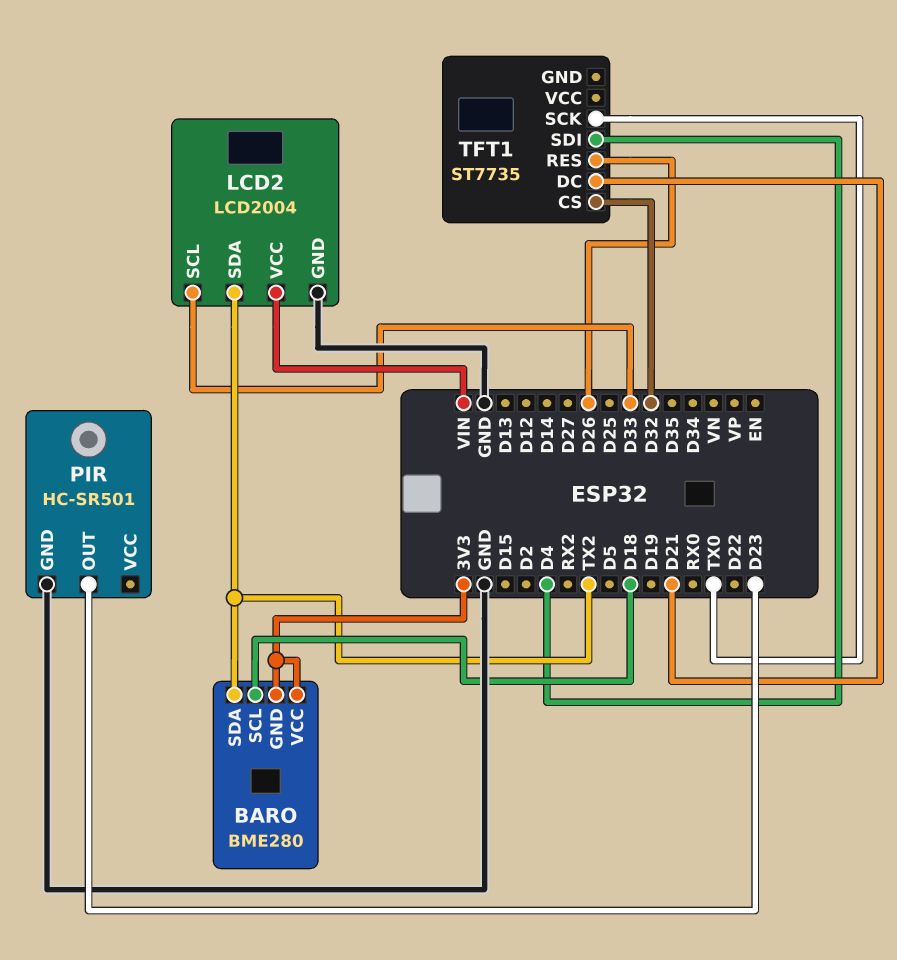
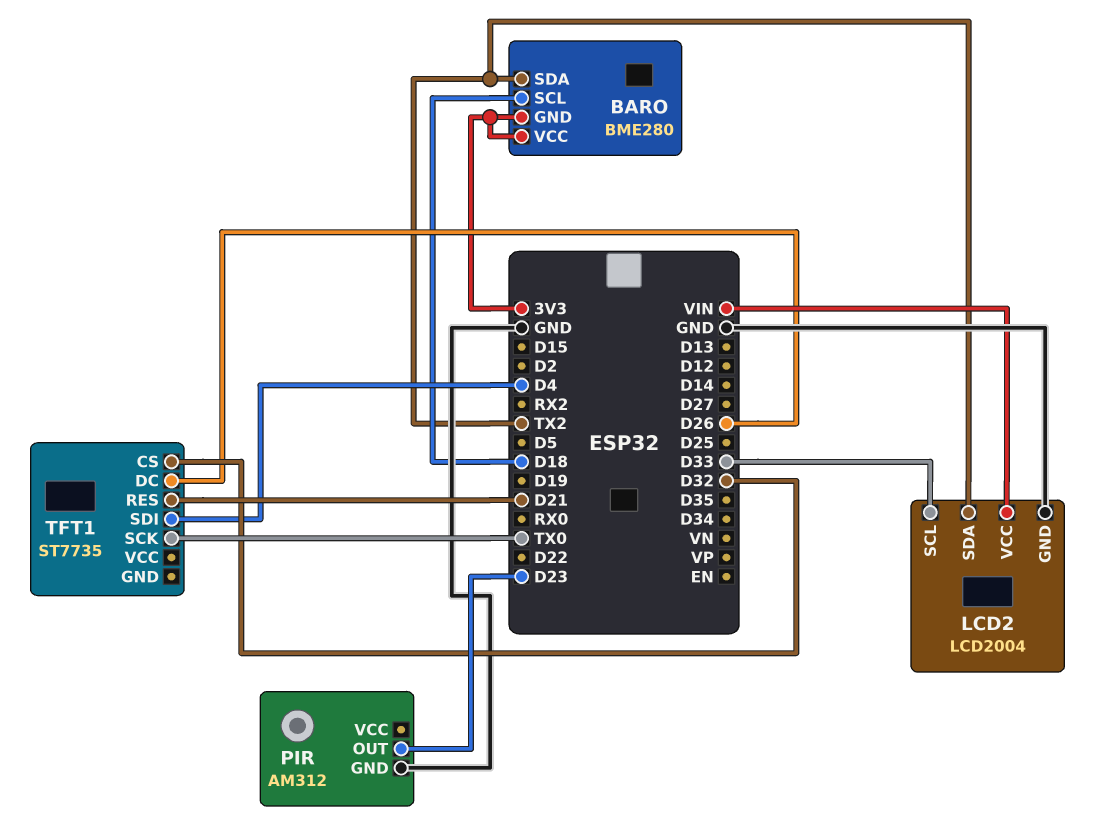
PIR: HC-SR501 -> AM312
TFT1 pin DC: D21 -> D26
TFT1 pin RES: D26 -> D21

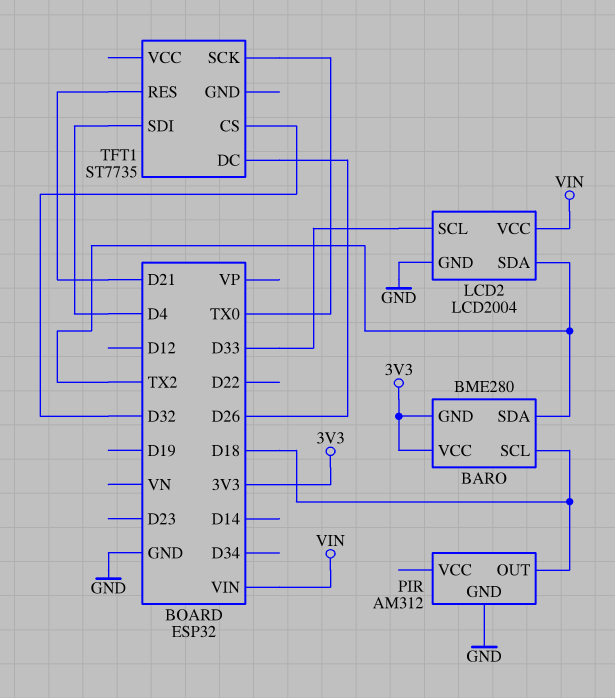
PIR pin OUT: D23 -> D18

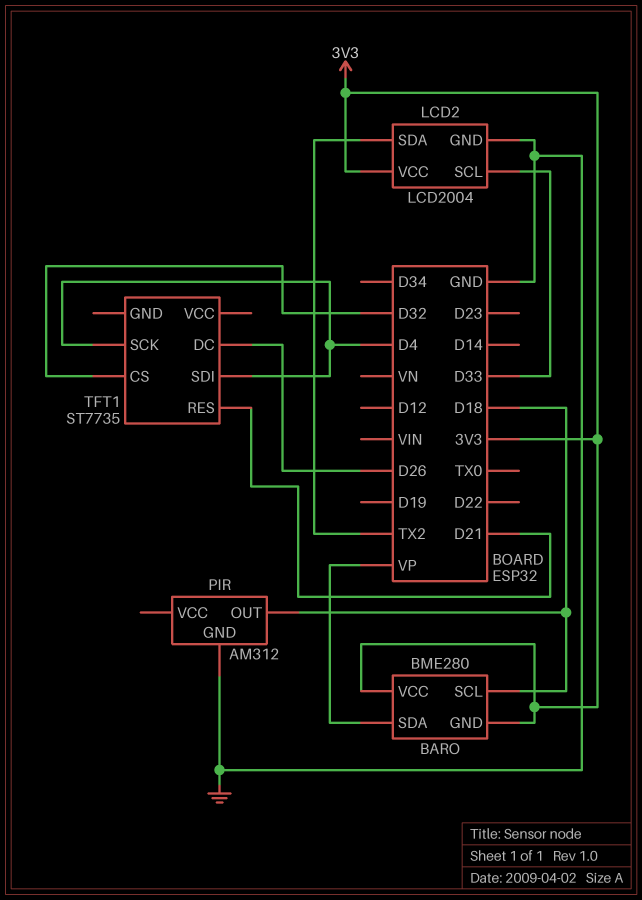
BARO pin SDA: TX2 -> VP
LCD2 pin VCC: VIN -> 3V3
TFT1 pin SCK: TX0 -> D4

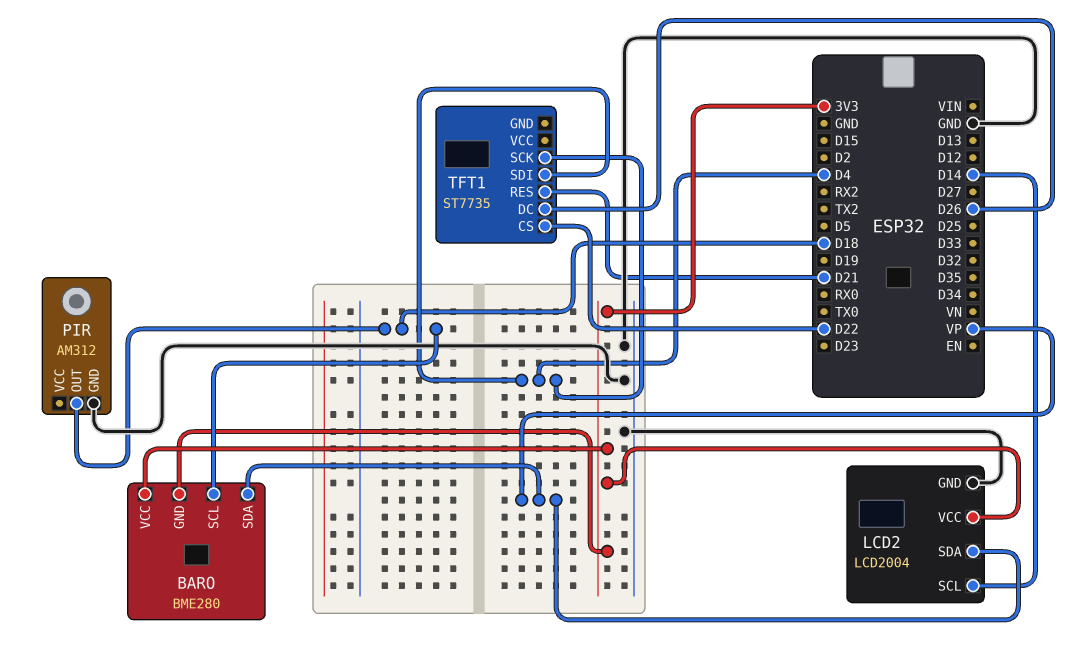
LCD2 pin SCL: D33 -> D14
LCD2 pin SDA: TX2 -> VP
TFT1 pin CS: D32 -> D22

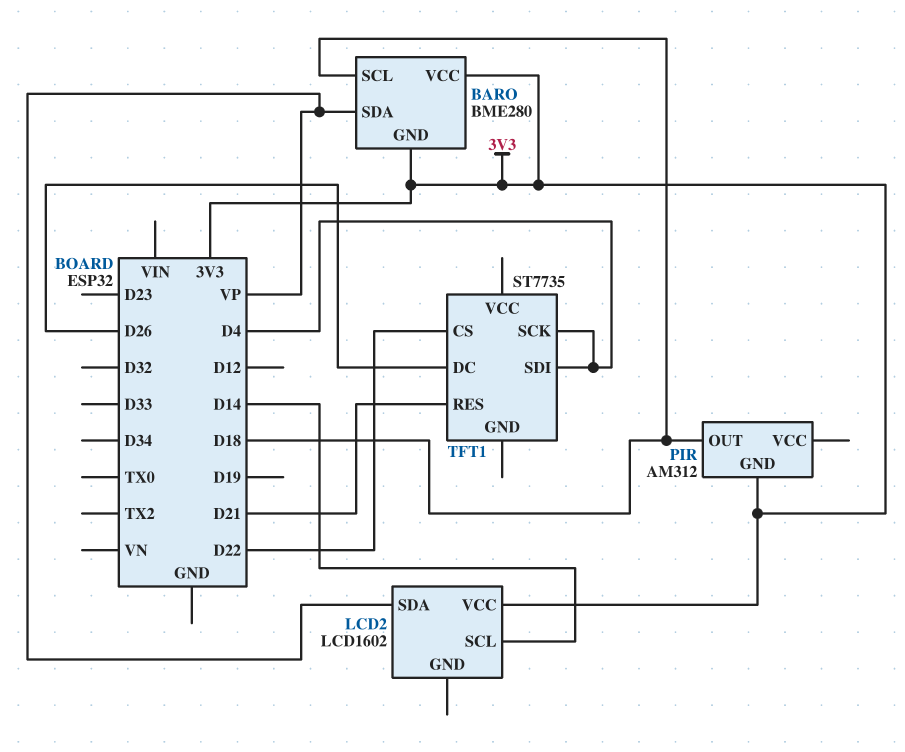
LCD2: LCD2004 -> LCD1602
LCD2 pin GND: GND -> none
PIR pin GND: GND -> 3V3

